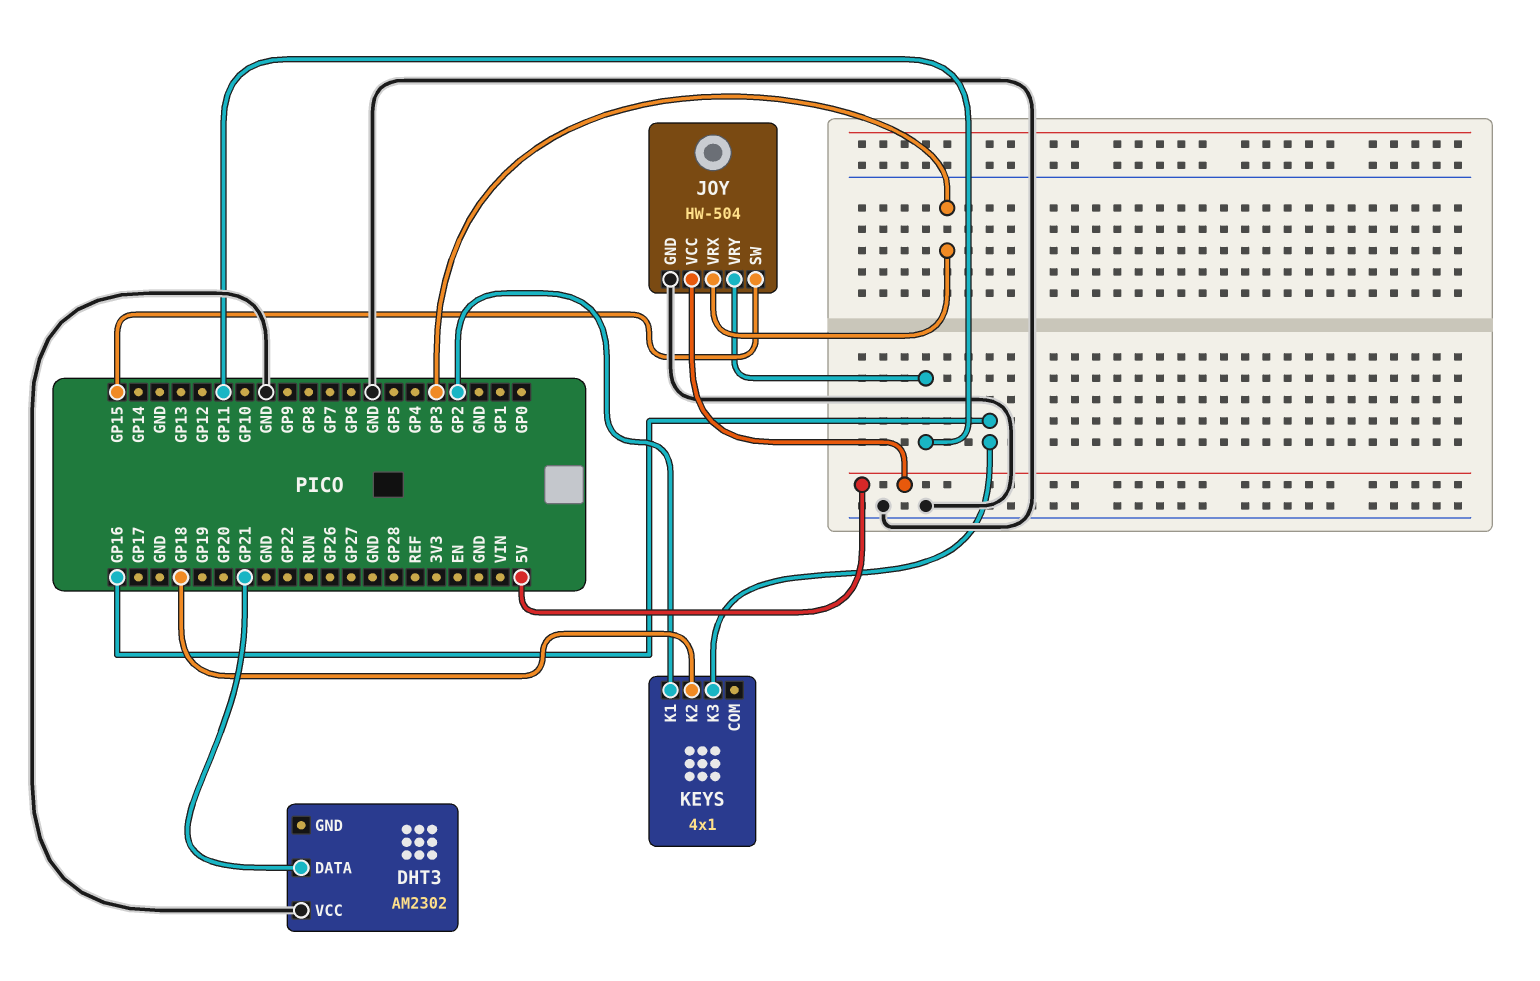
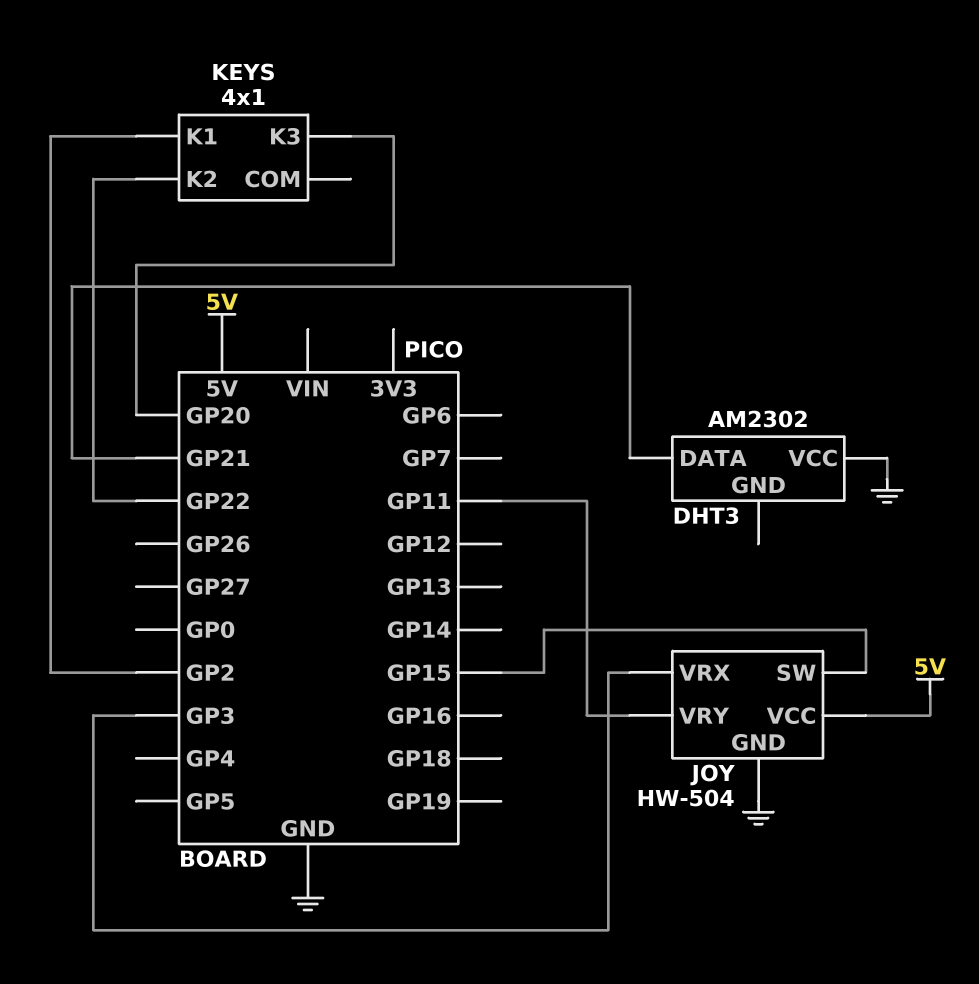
KEYS pin K2: GP18 -> GP22
KEYS pin K3: GP16 -> GP20

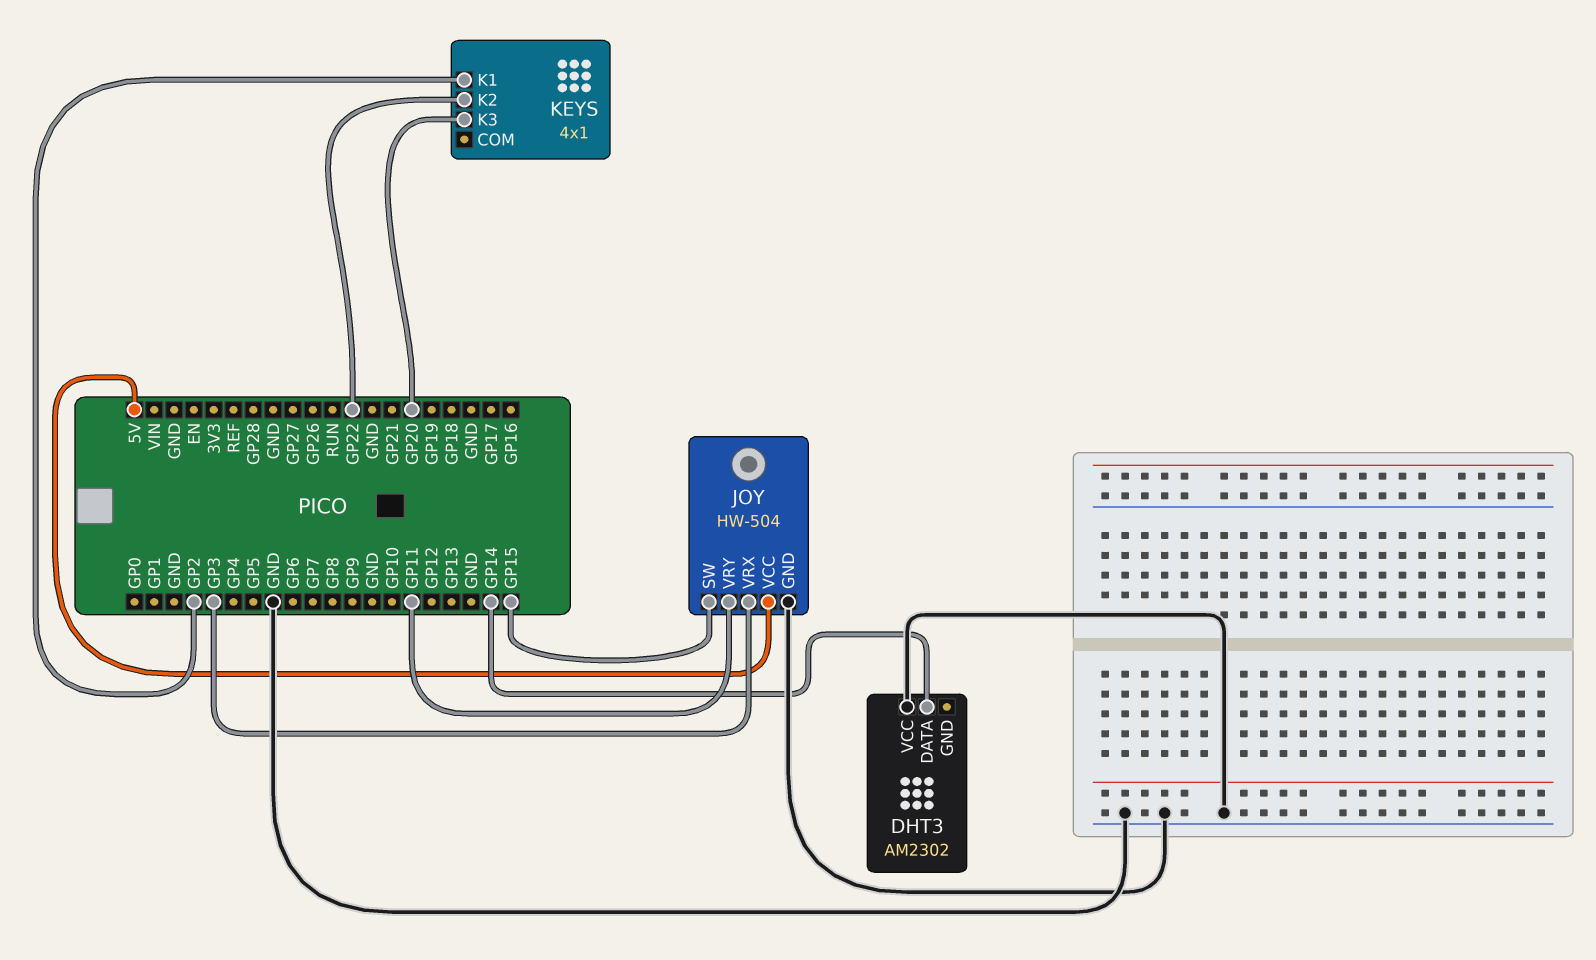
DHT3 pin DATA: GP21 -> GP14

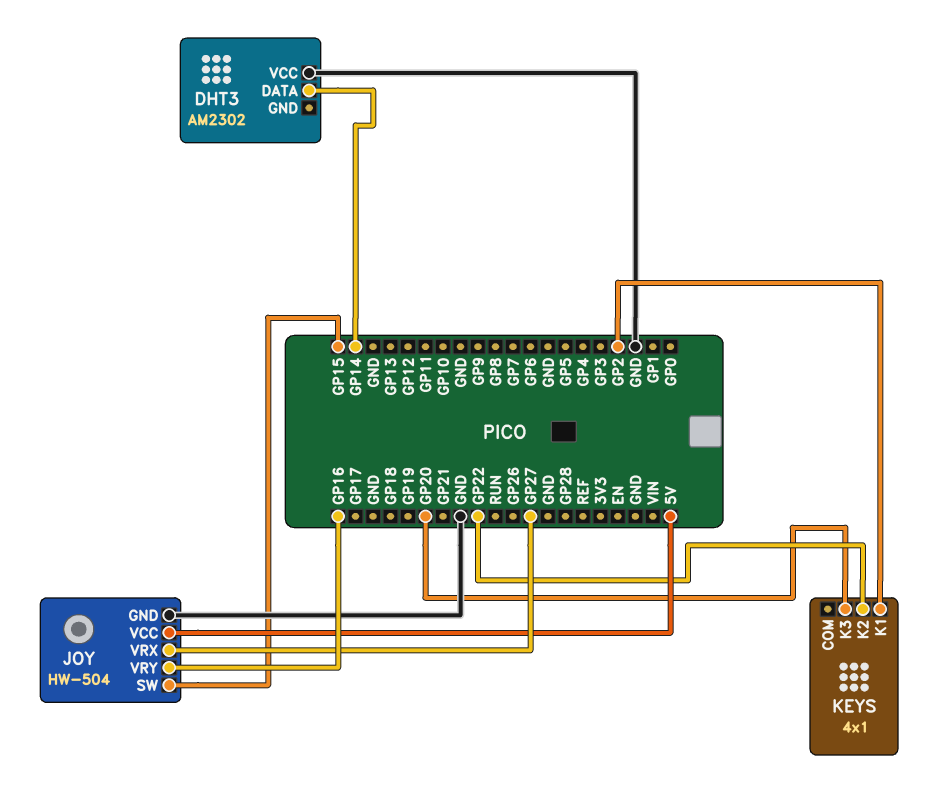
JOY pin VRX: GP3 -> GP27
JOY pin VRY: GP11 -> GP16

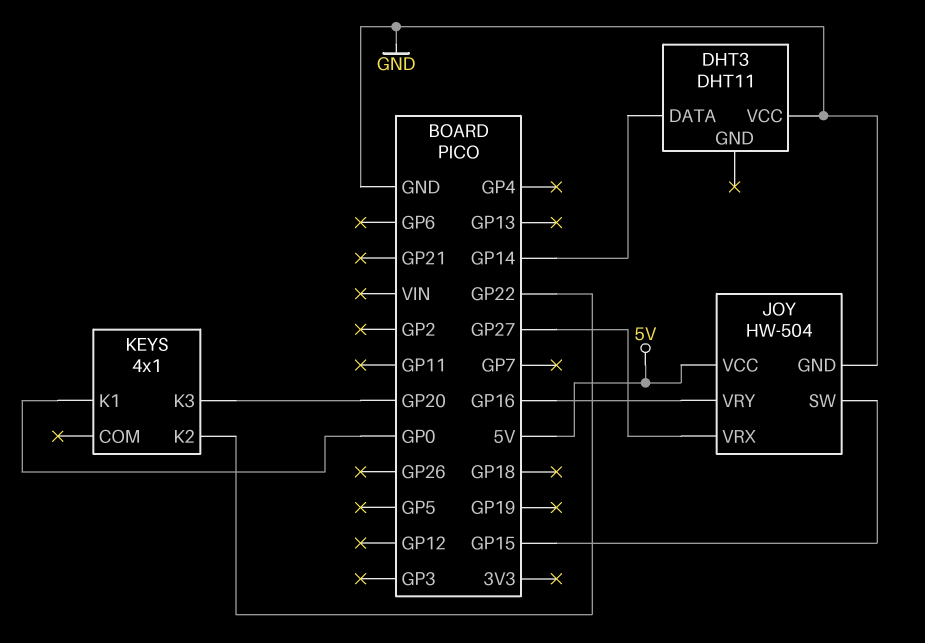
DHT3: AM2302 -> DHT11
KEYS pin K1: GP2 -> GP0

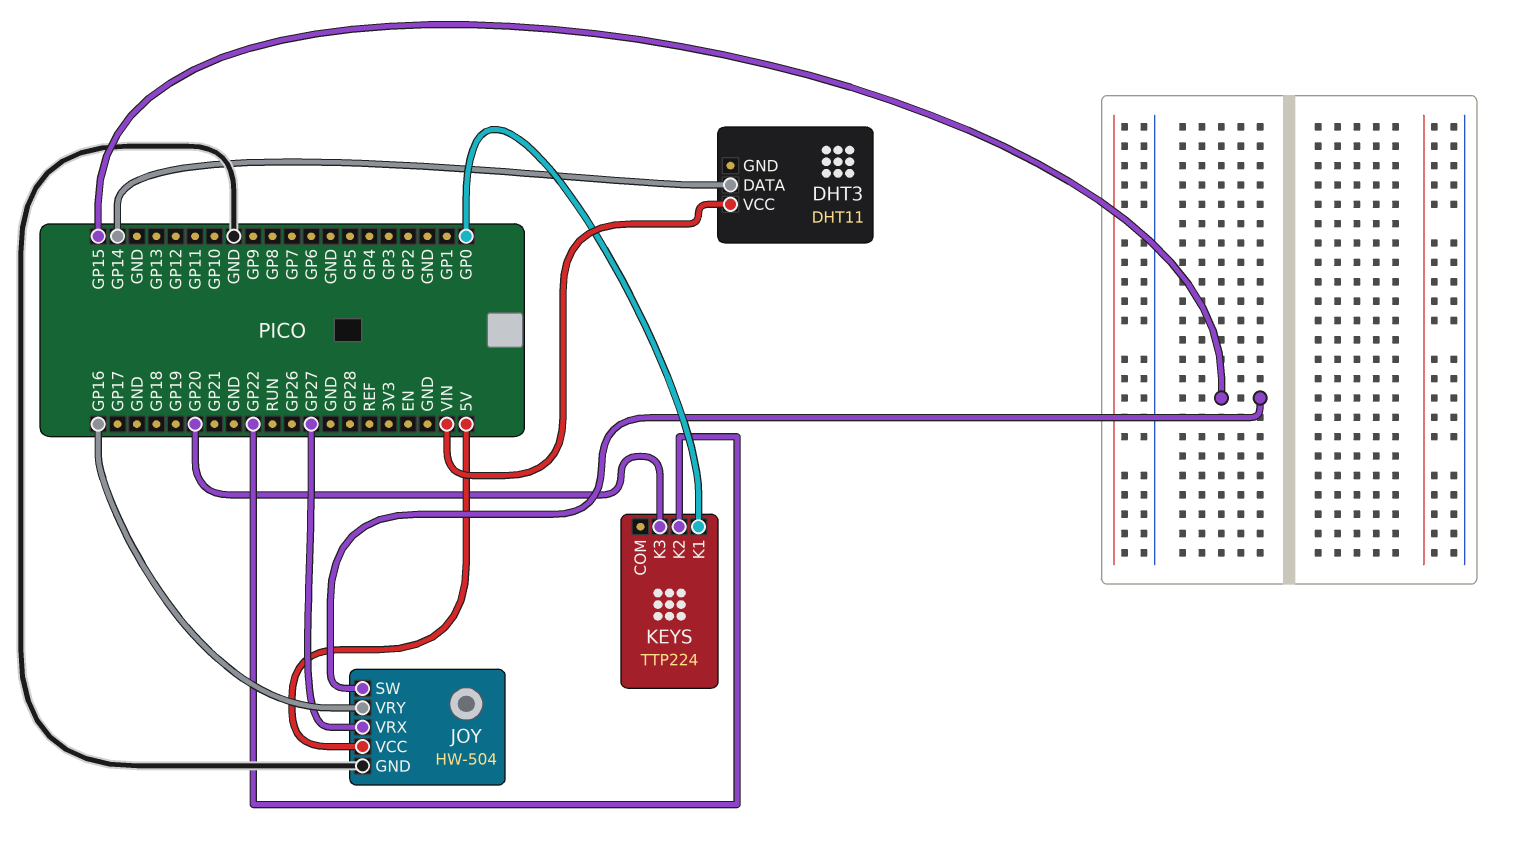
DHT3 pin VCC: GND -> VIN
KEYS: 4x1 -> TTP224

